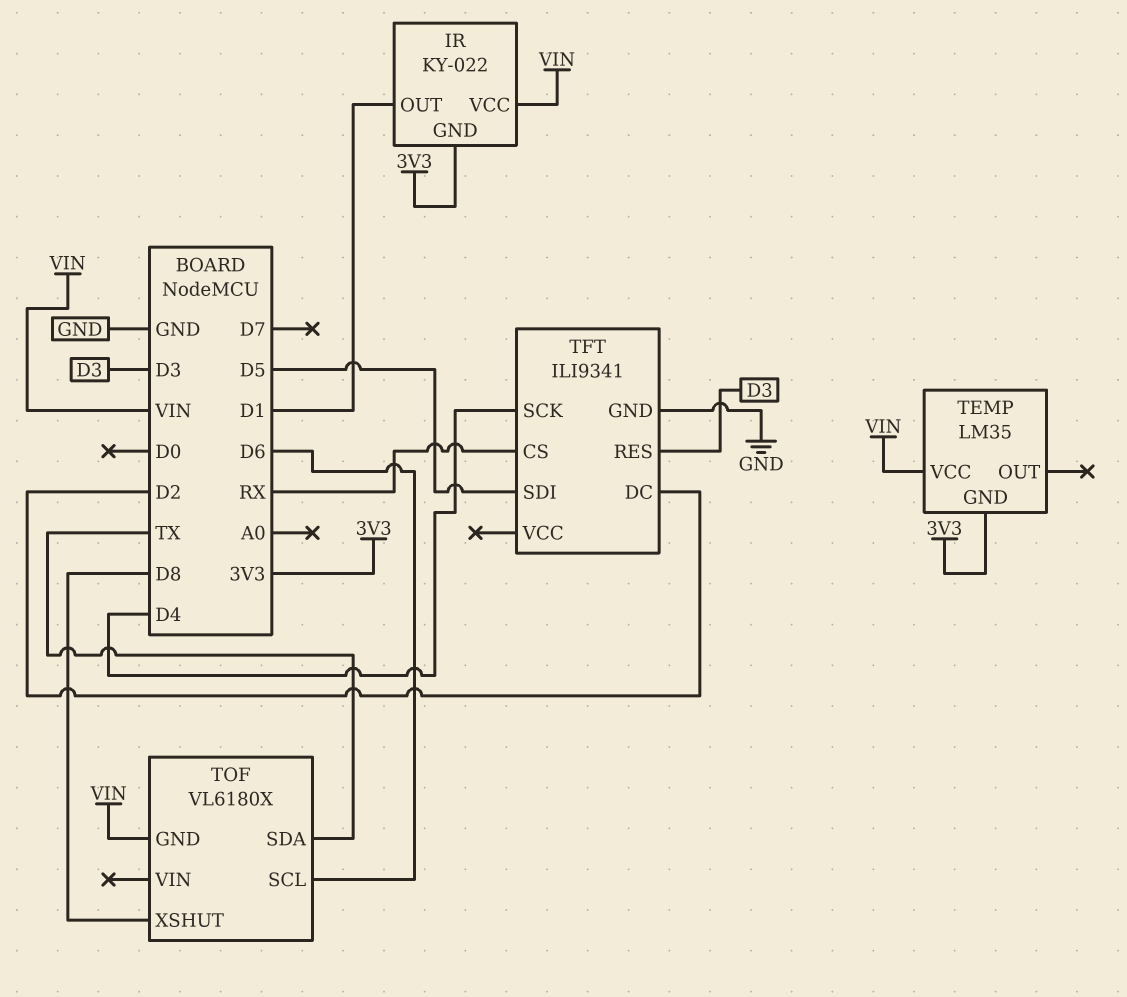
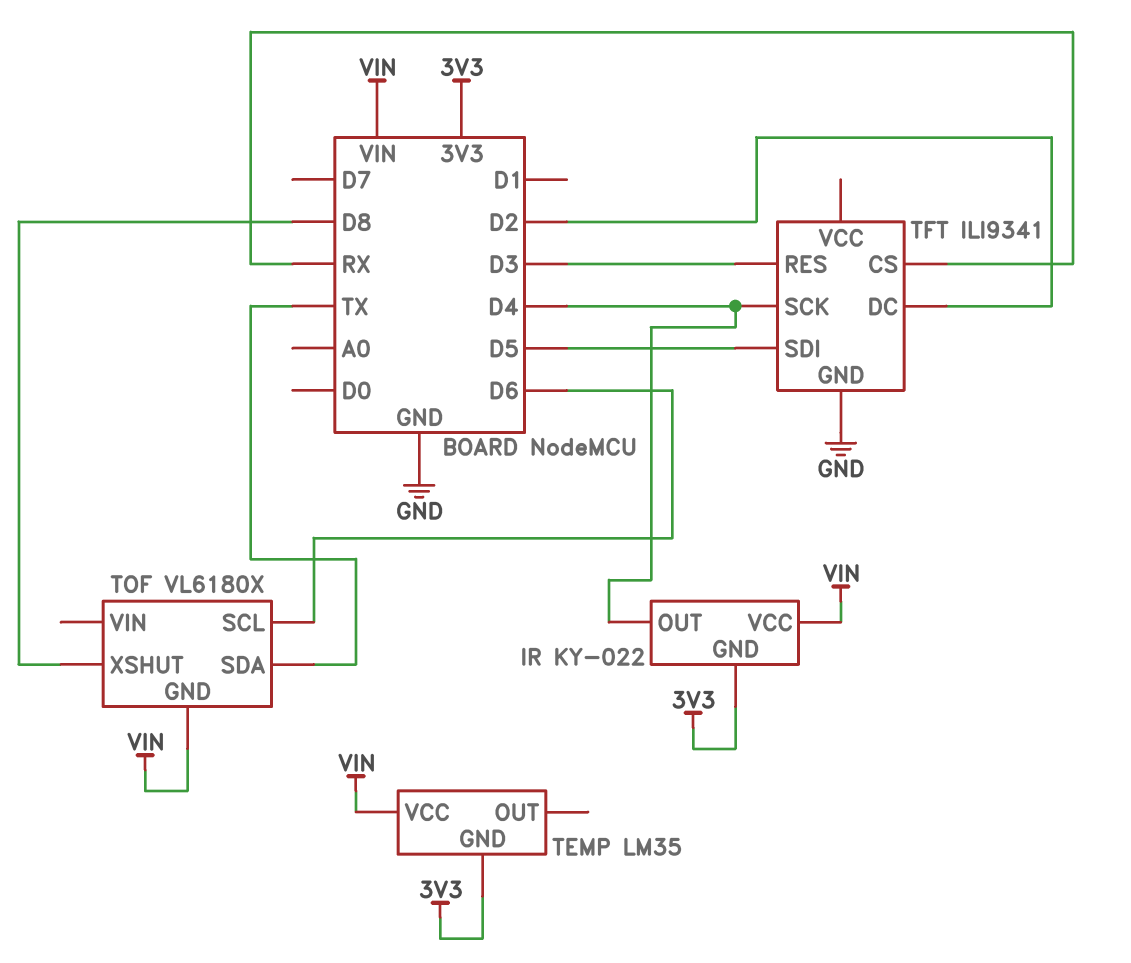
IR pin OUT: D1 -> D4

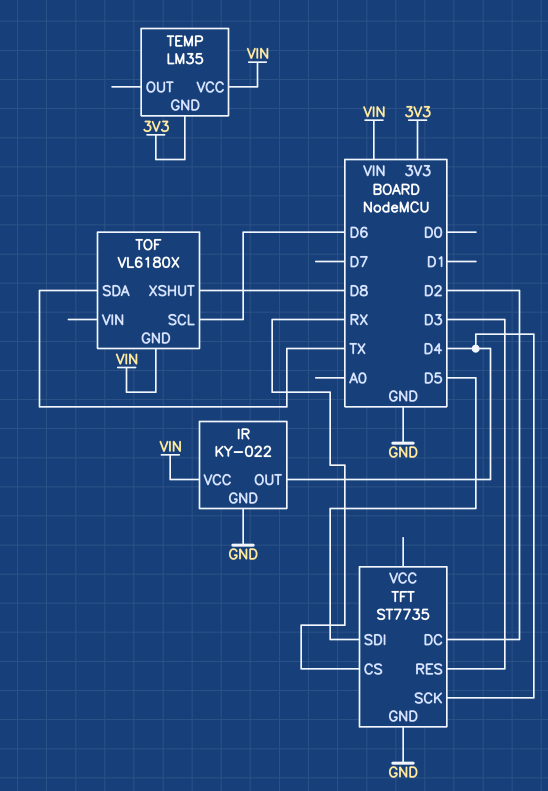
IR pin GND: 3V3 -> GND
TFT: ILI9341 -> ST7735

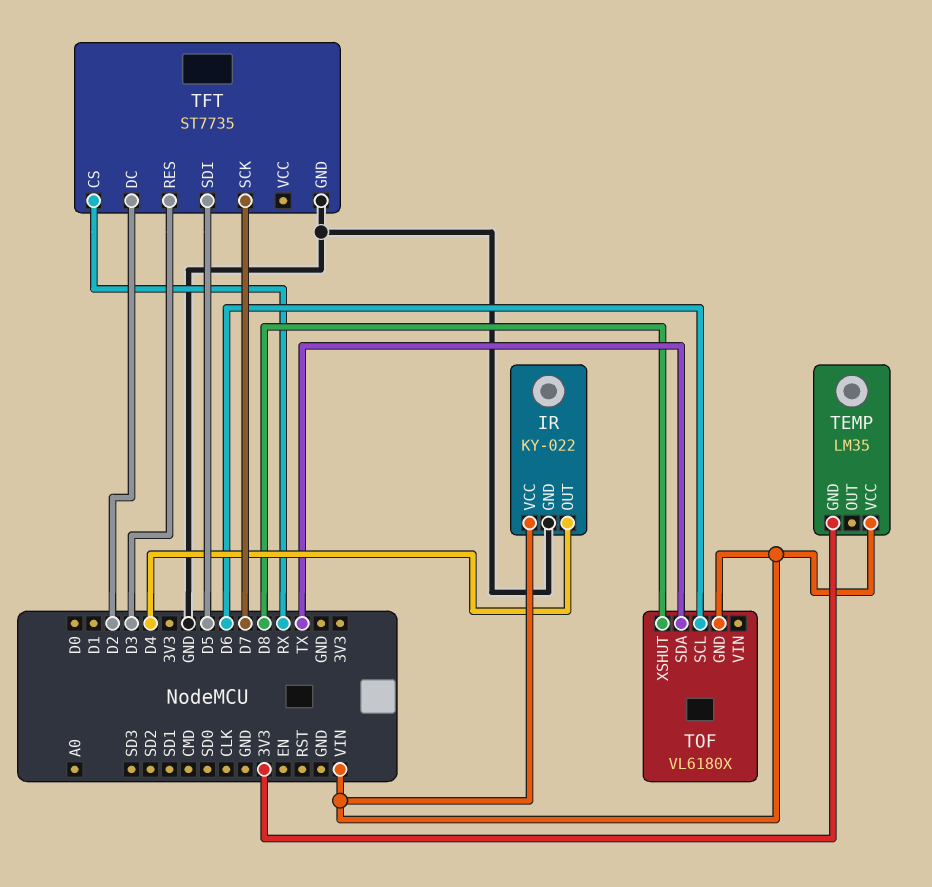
TFT pin SCK: D4 -> D7

